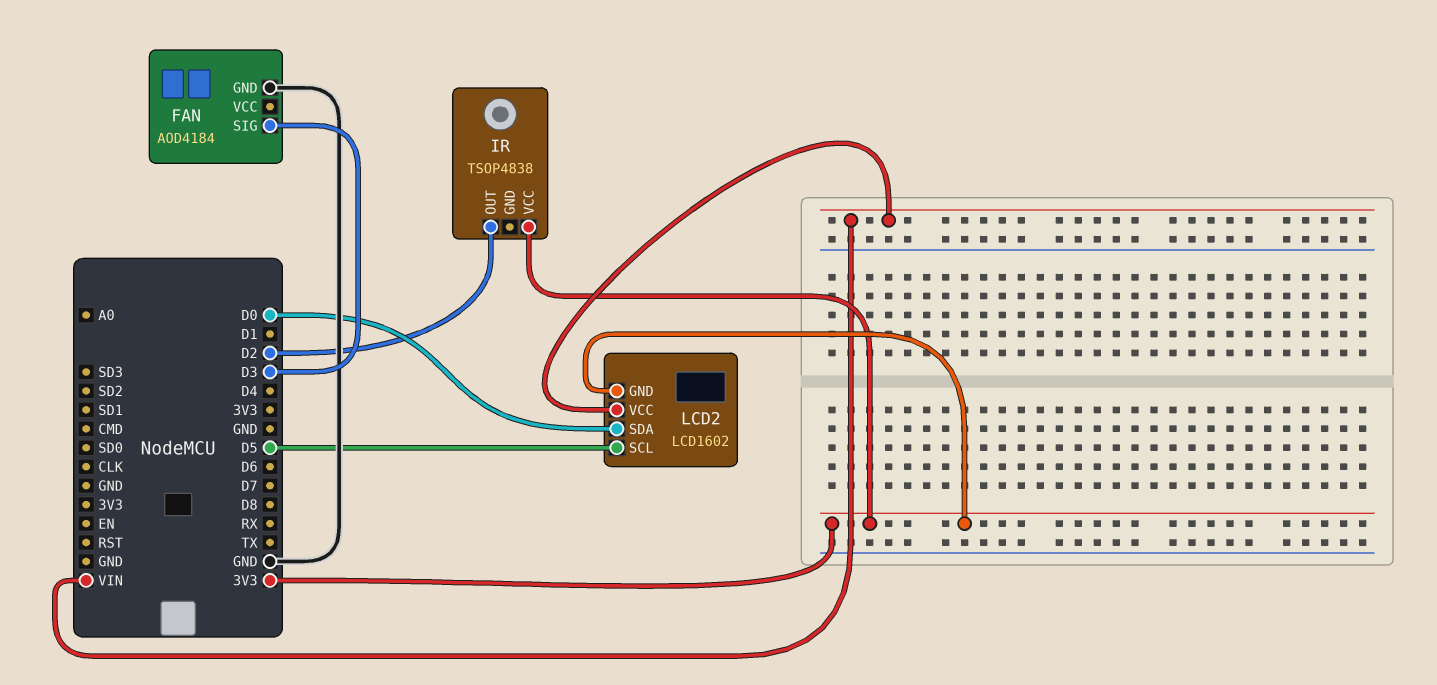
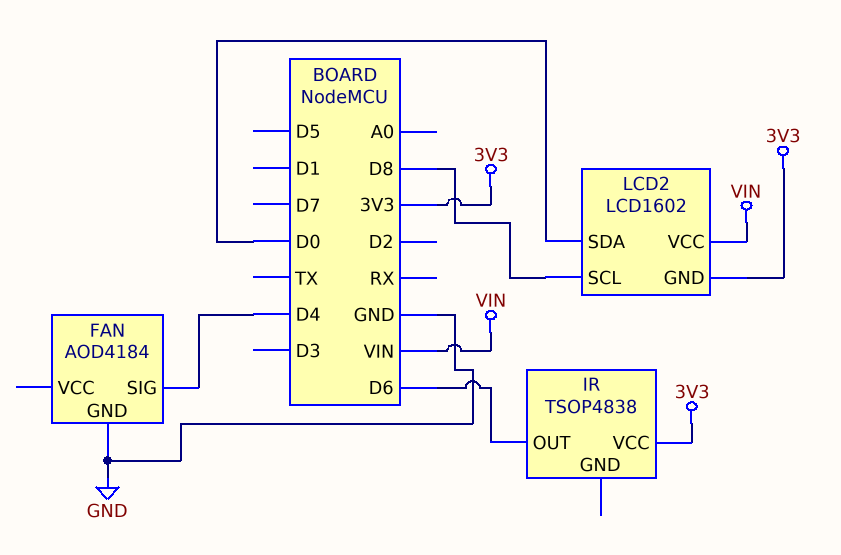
FAN pin SIG: D3 -> D4
IR pin OUT: D2 -> D6
LCD2 pin SCL: D5 -> D8

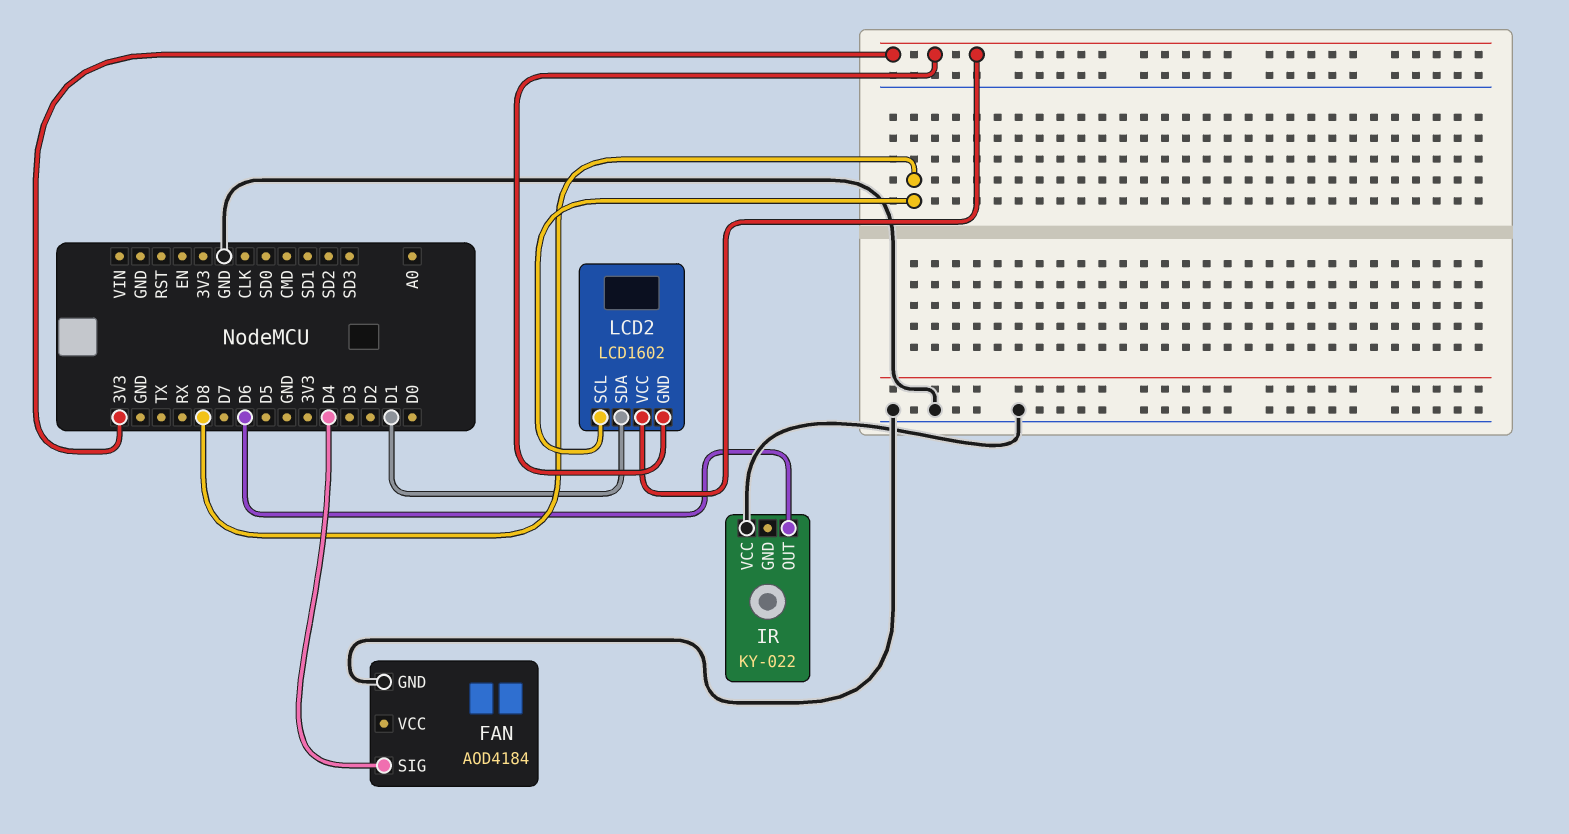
IR: TSOP4838 -> KY-022
IR pin VCC: 3V3 -> GND
LCD2 pin SDA: D0 -> D1
LCD2 pin VCC: VIN -> 3V3

